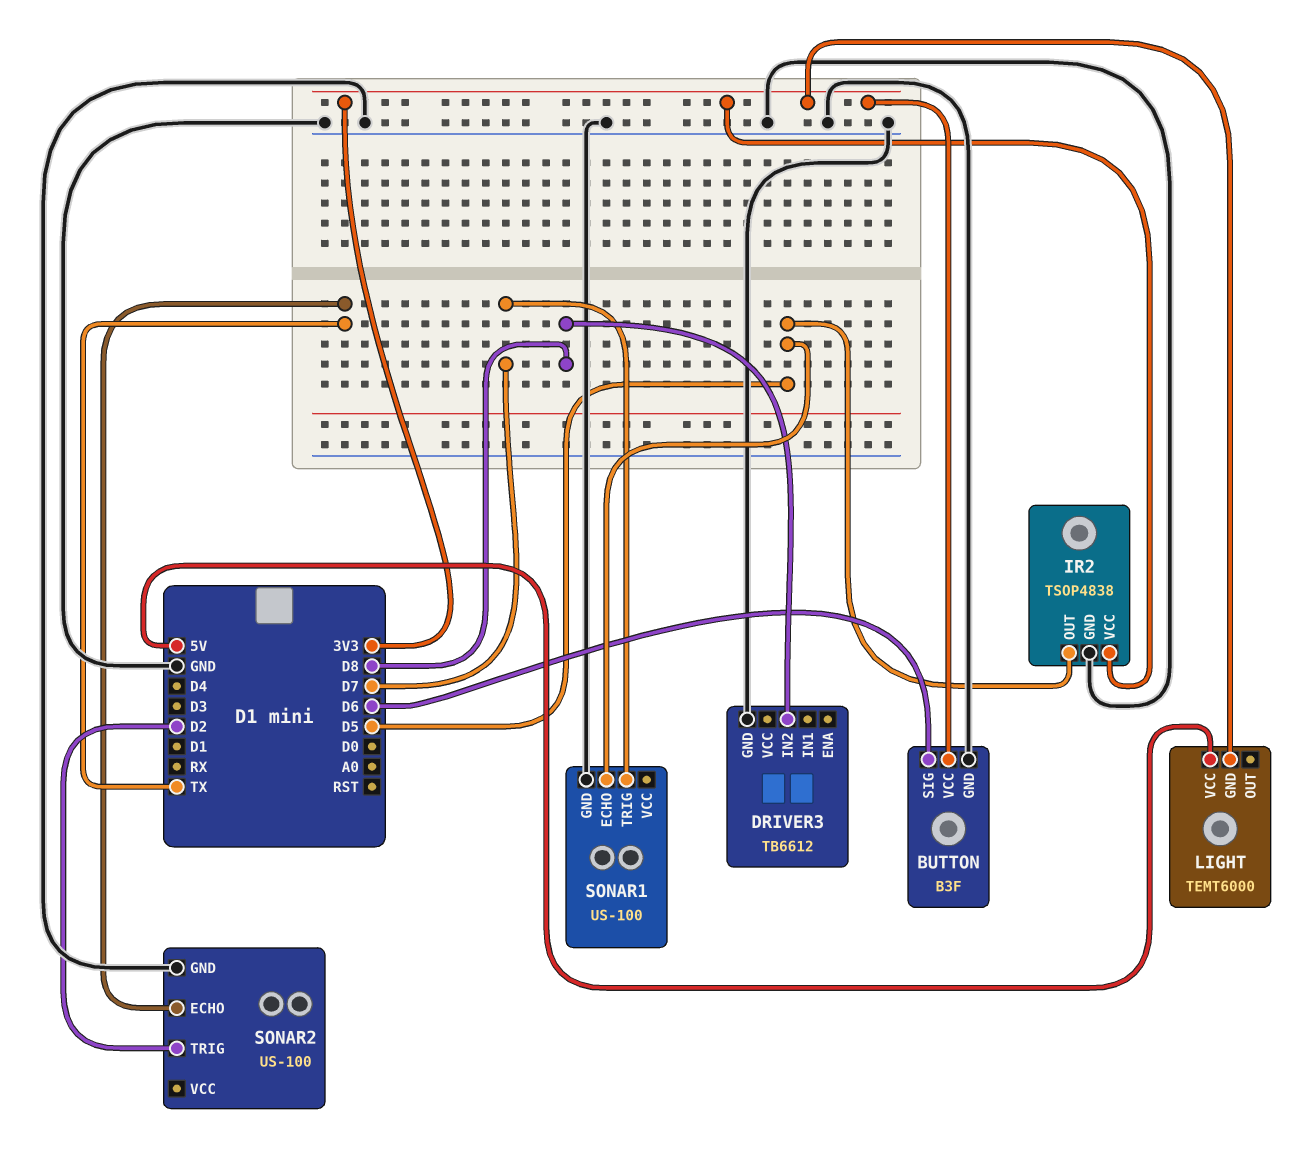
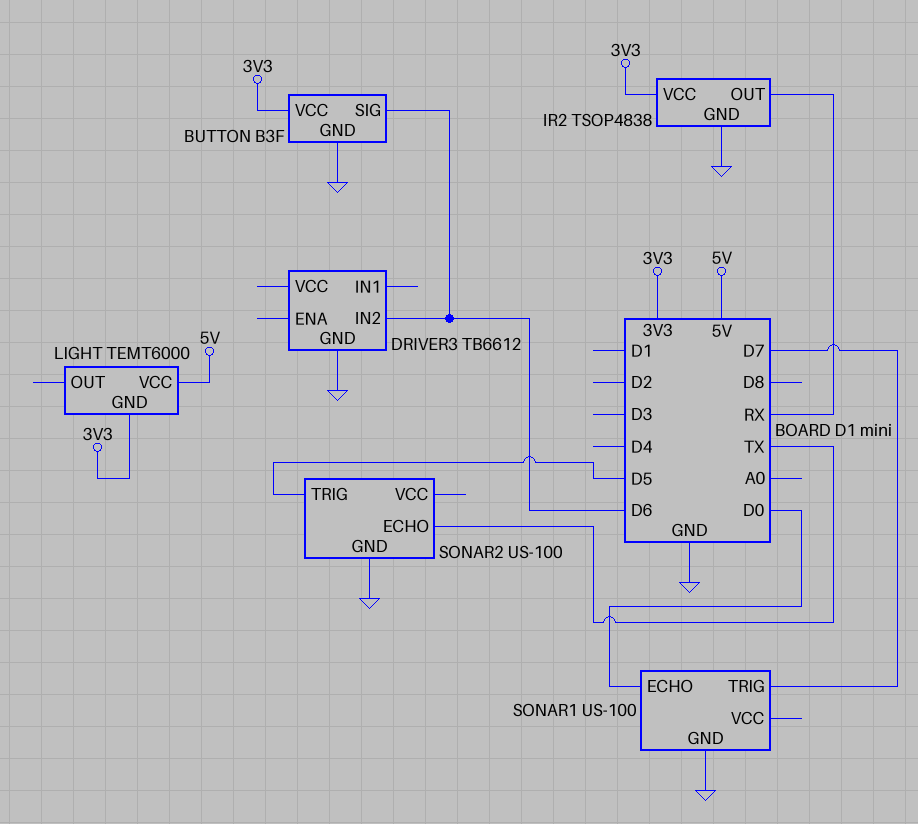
DRIVER3 pin IN2: D8 -> D6
IR2 pin OUT: D5 -> RX
SONAR1 pin ECHO: D5 -> D0
SONAR2 pin TRIG: D2 -> D5

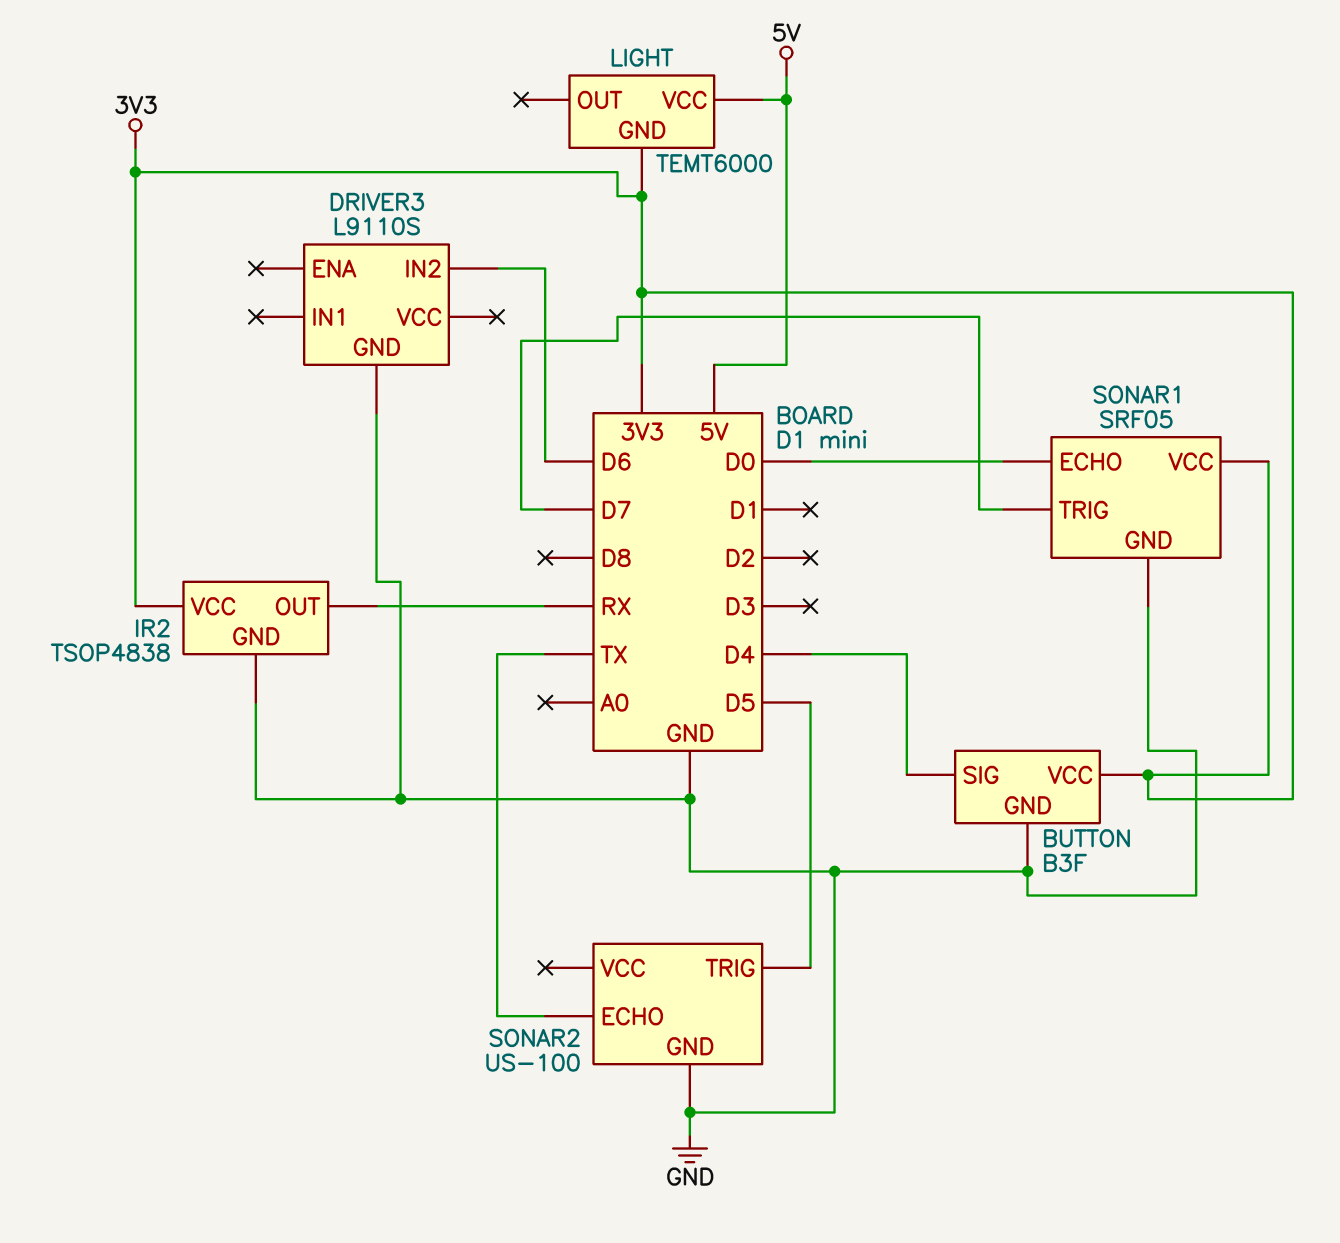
BUTTON pin SIG: D6 -> D4
DRIVER3: TB6612 -> L9110S
SONAR1: US-100 -> SRF05
SONAR1 pin VCC: none -> 3V3

